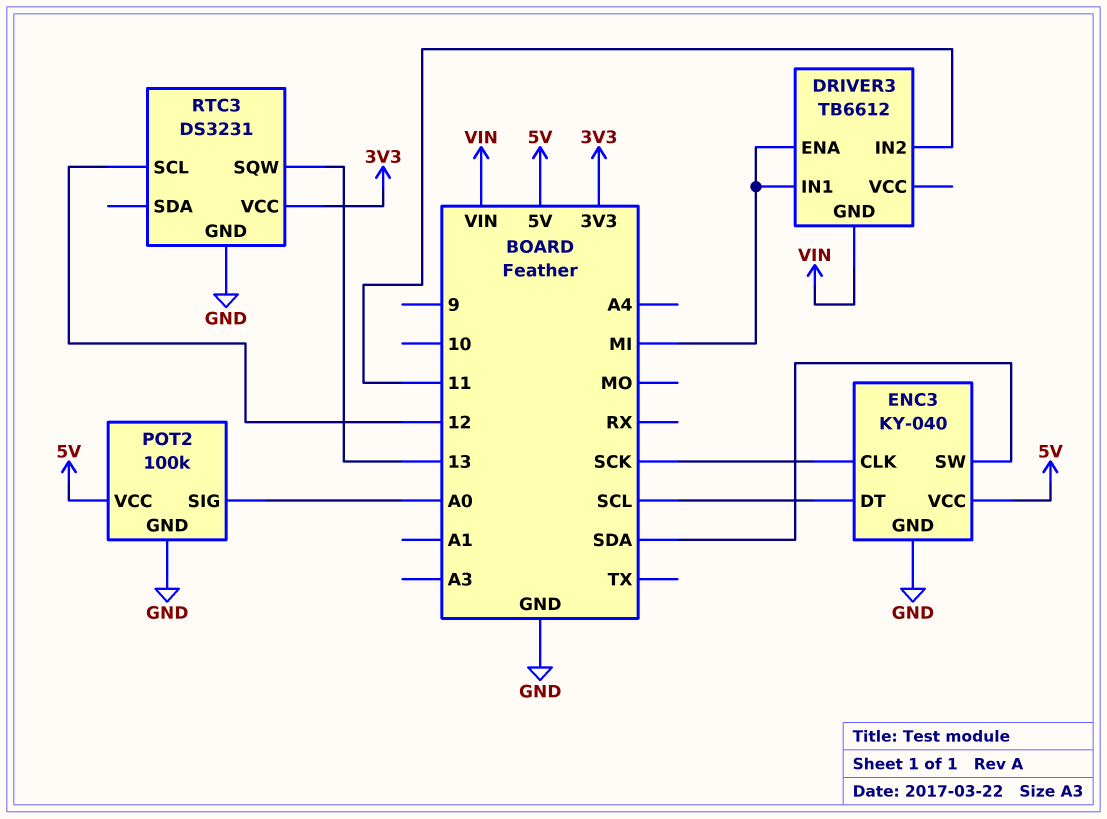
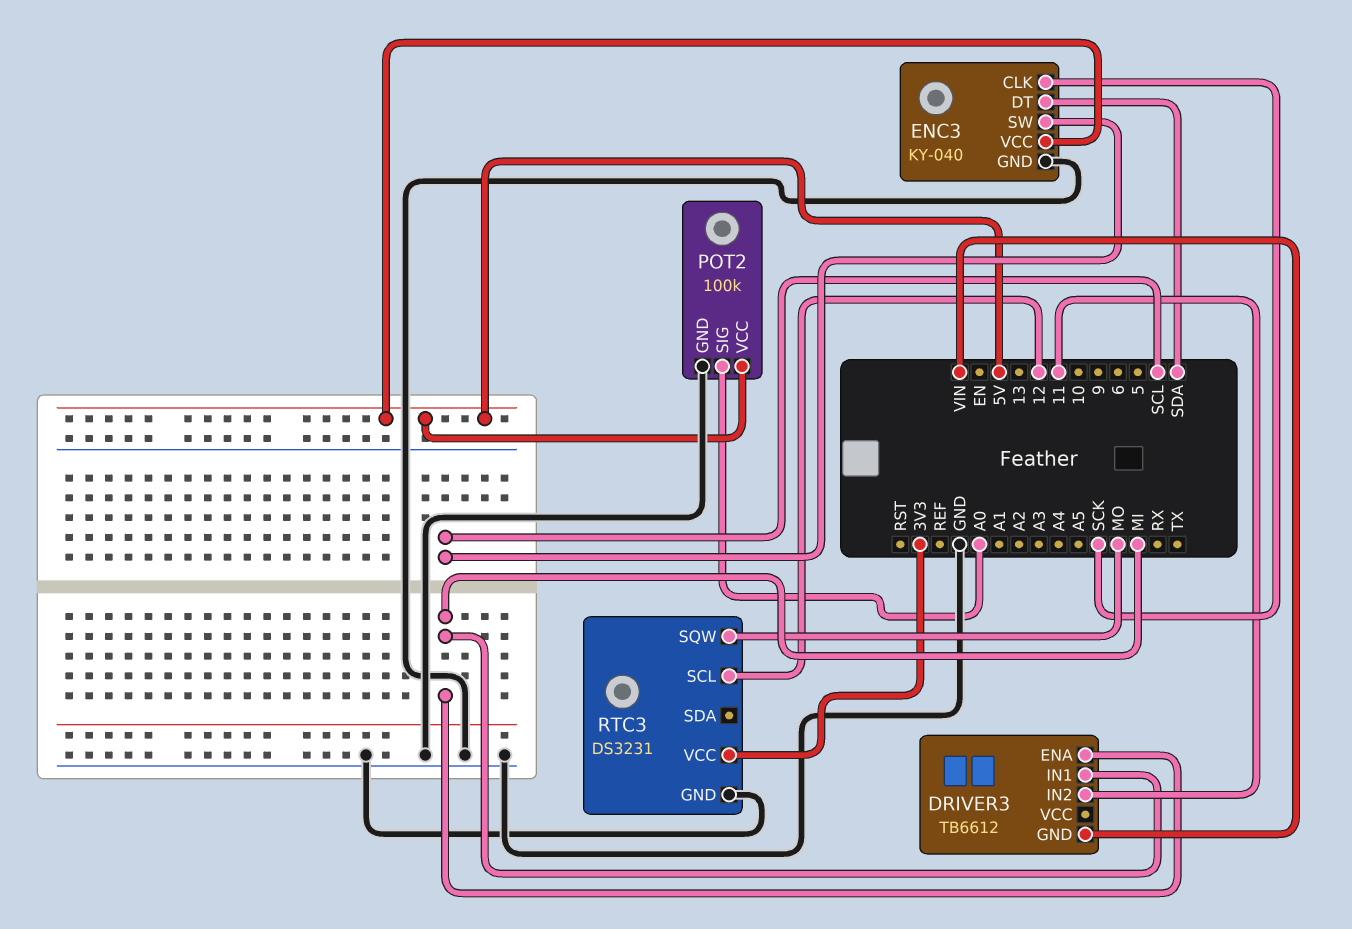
ENC3 pin DT: SCL -> SDA
ENC3 pin SW: SDA -> SCL
RTC3 pin SQW: 13 -> MO

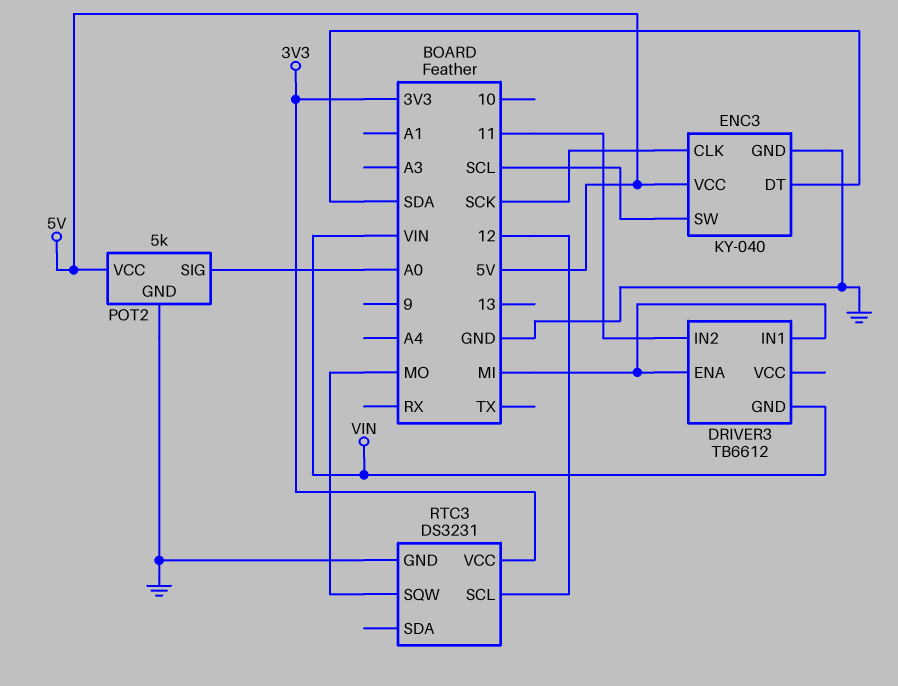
POT2: 100k -> 5k

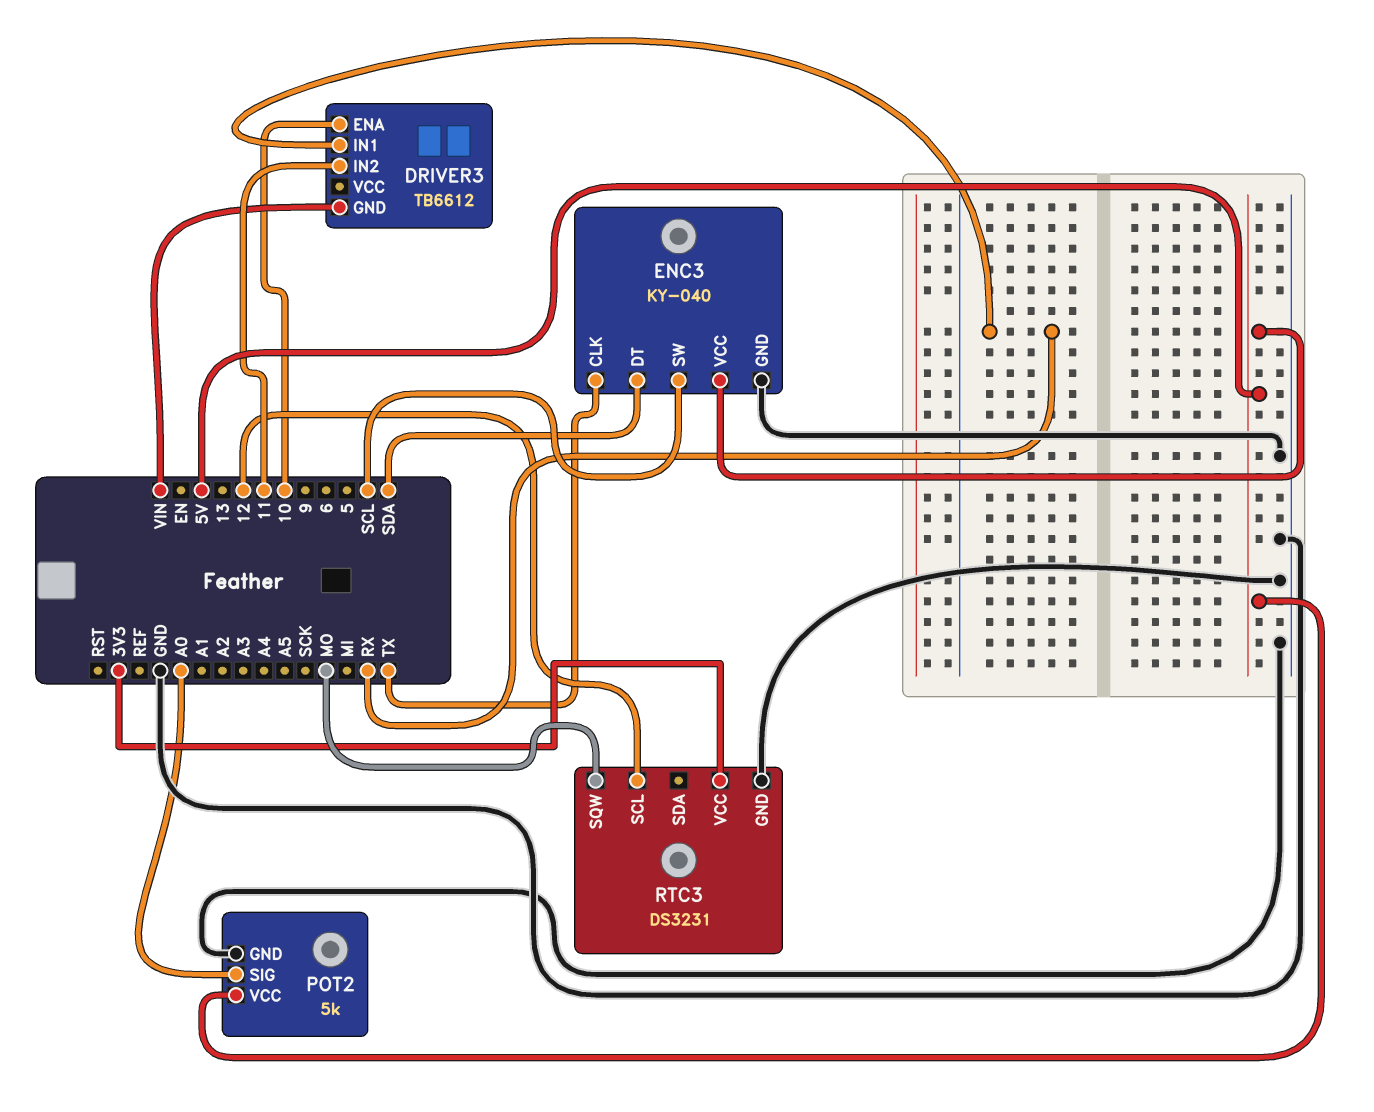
DRIVER3 pin ENA: MI -> 10
DRIVER3 pin IN1: MI -> RX
ENC3 pin CLK: SCK -> TX

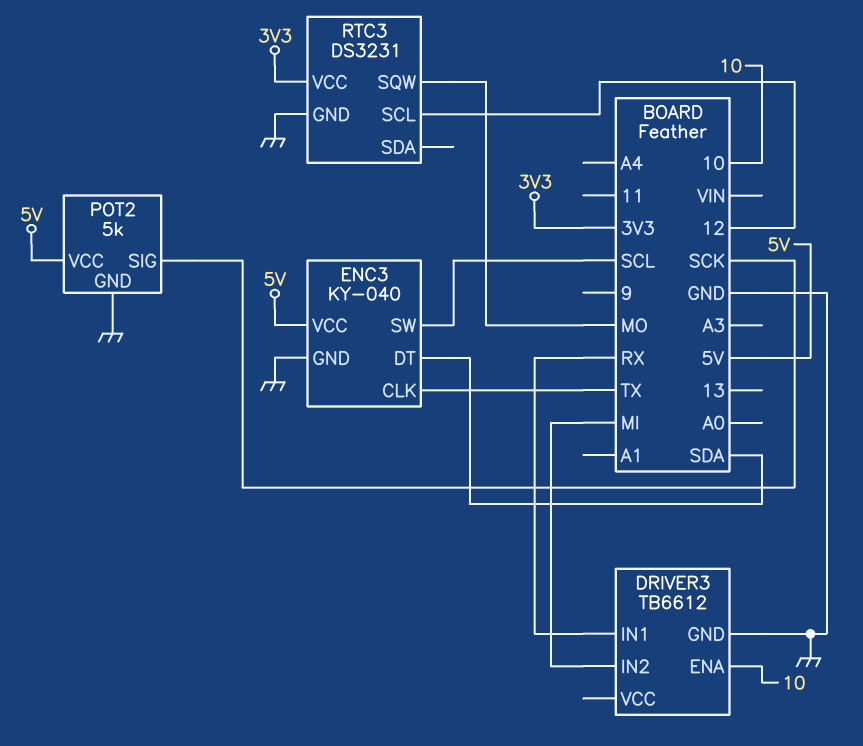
DRIVER3 pin GND: VIN -> GND
DRIVER3 pin IN2: 11 -> MI
POT2 pin SIG: A0 -> SCK

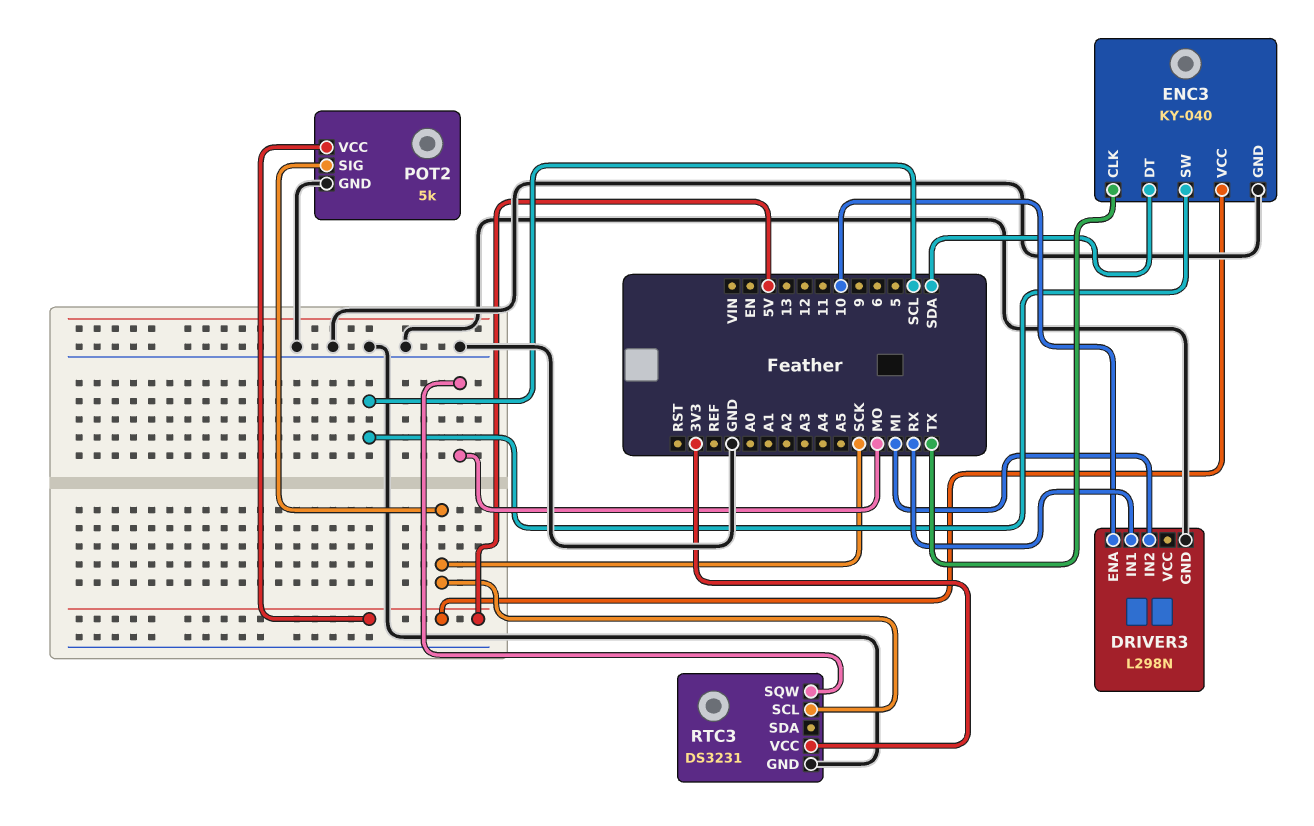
DRIVER3: TB6612 -> L298N
RTC3 pin SCL: 12 -> SCK

